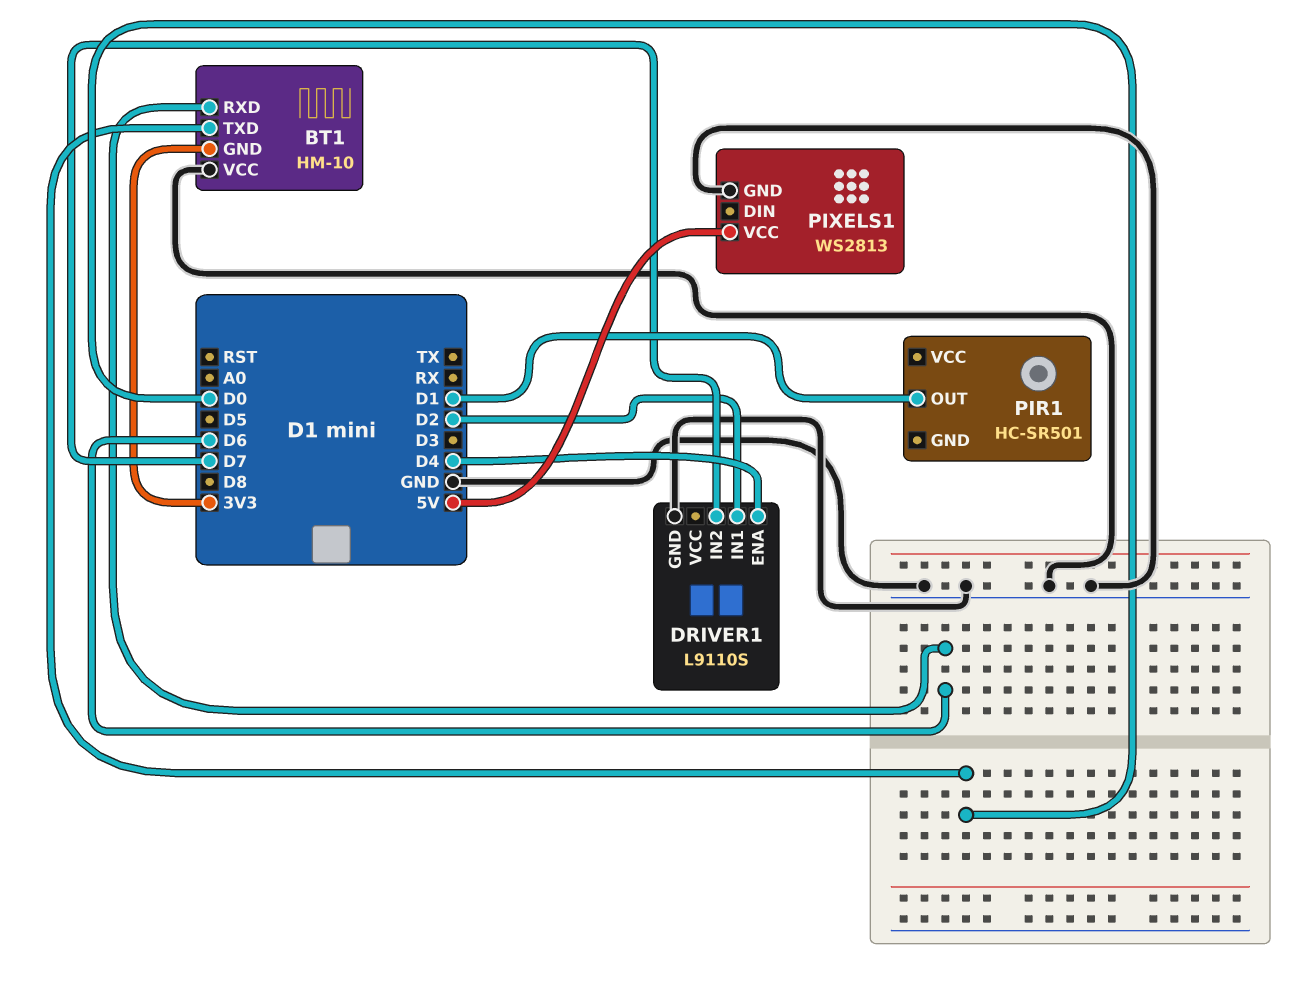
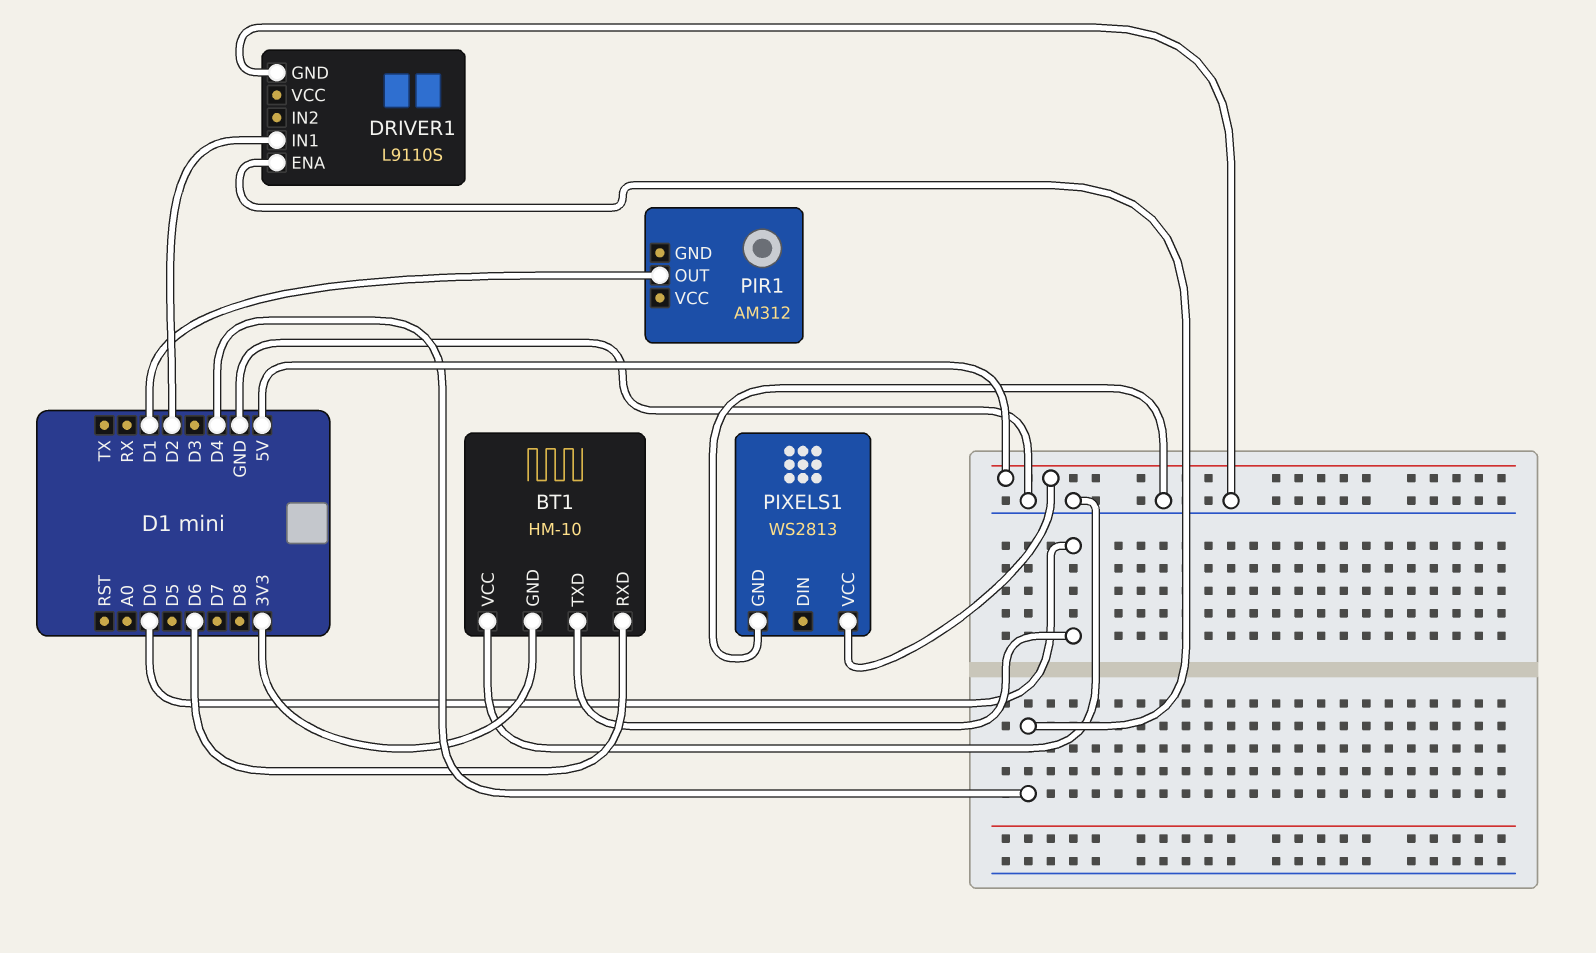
DRIVER1 pin IN2: D7 -> none
PIR1: HC-SR501 -> AM312

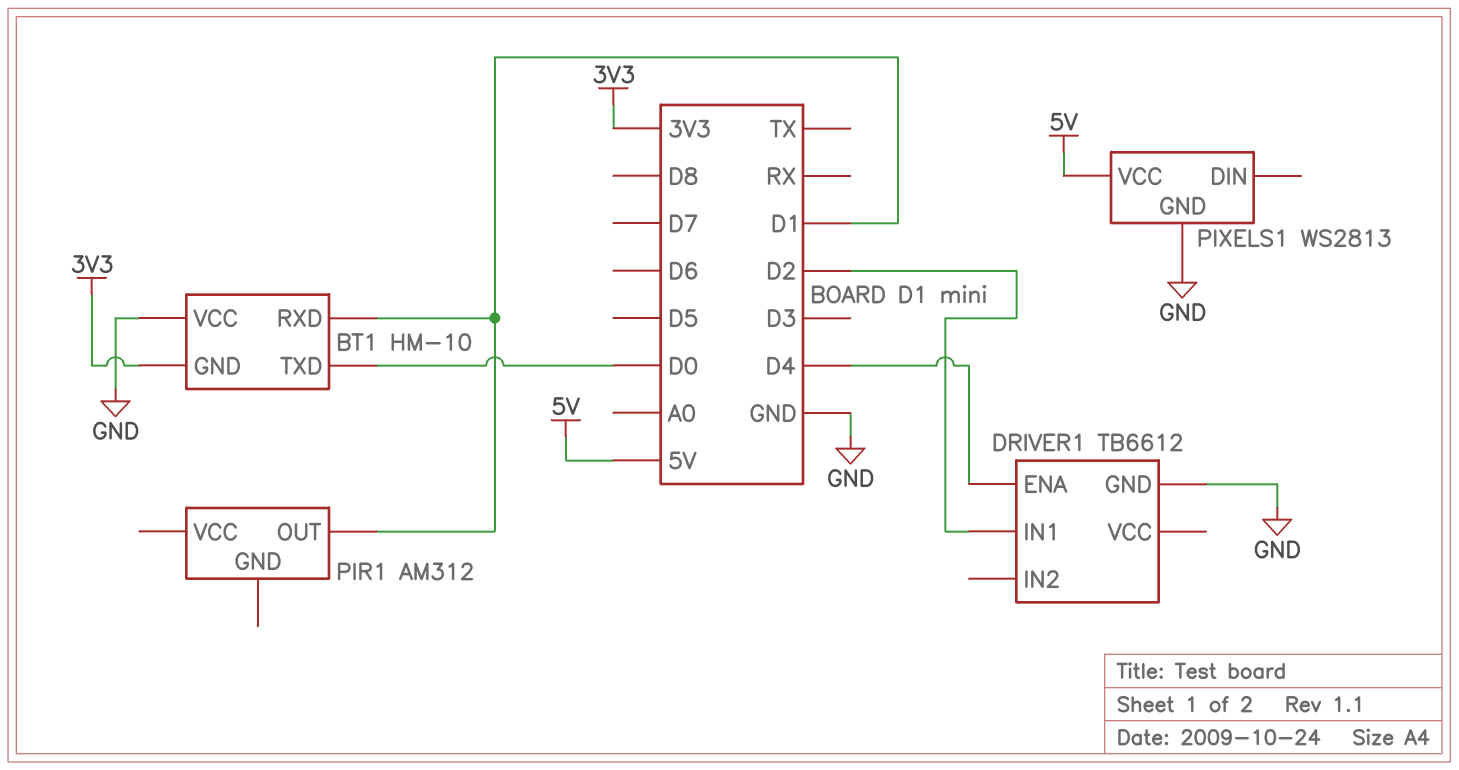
BT1 pin RXD: D6 -> D1
DRIVER1: L9110S -> TB6612

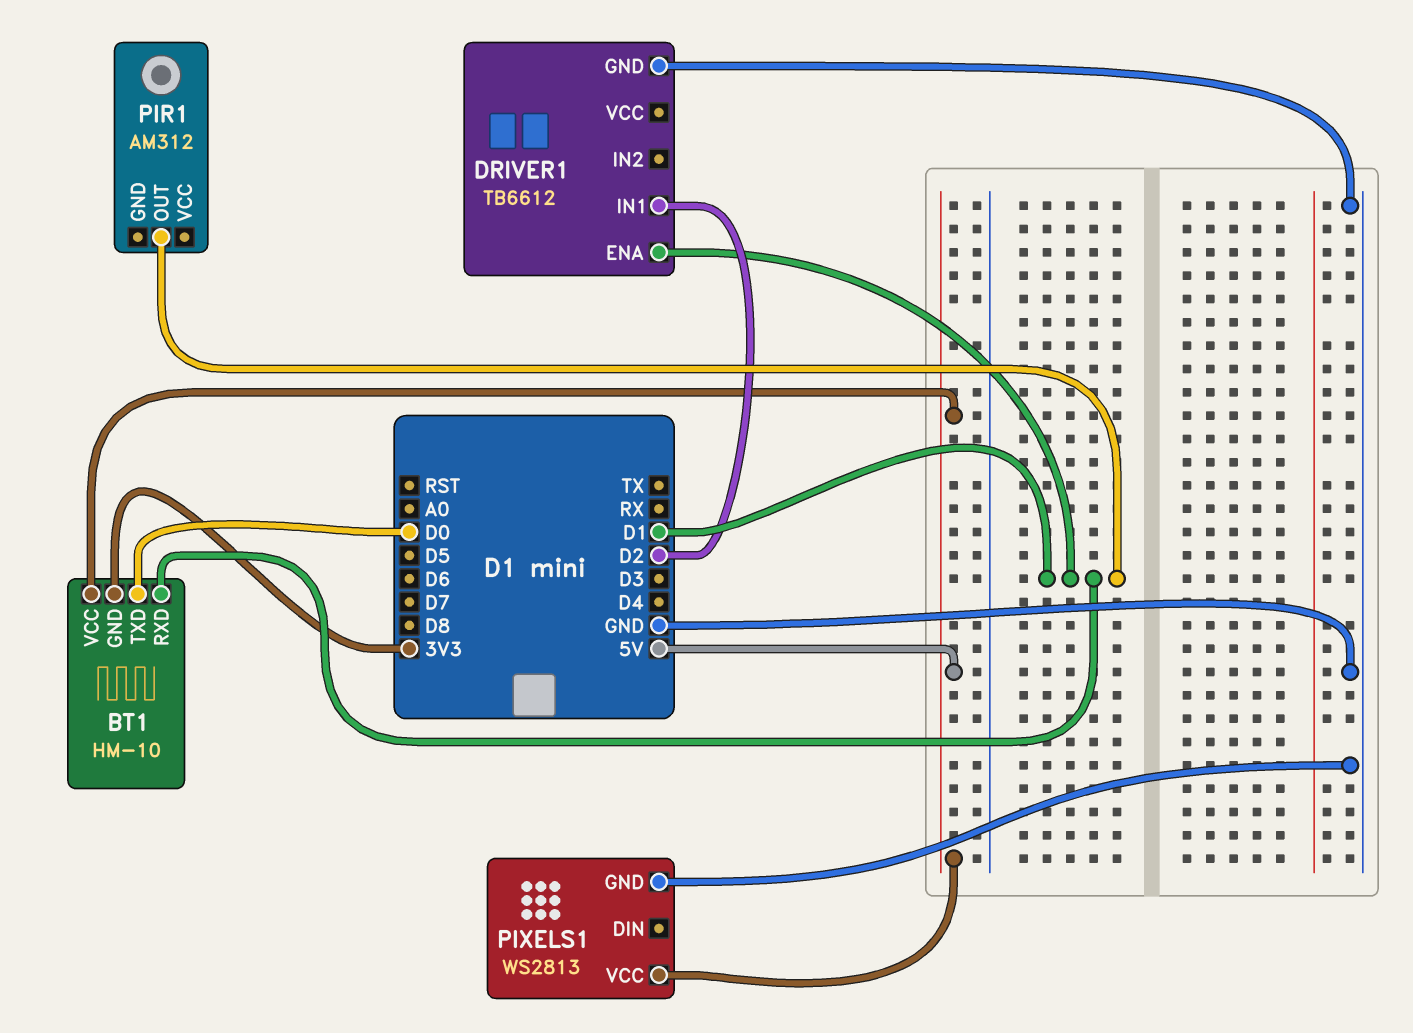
BT1 pin VCC: GND -> 5V
DRIVER1 pin ENA: D4 -> D1

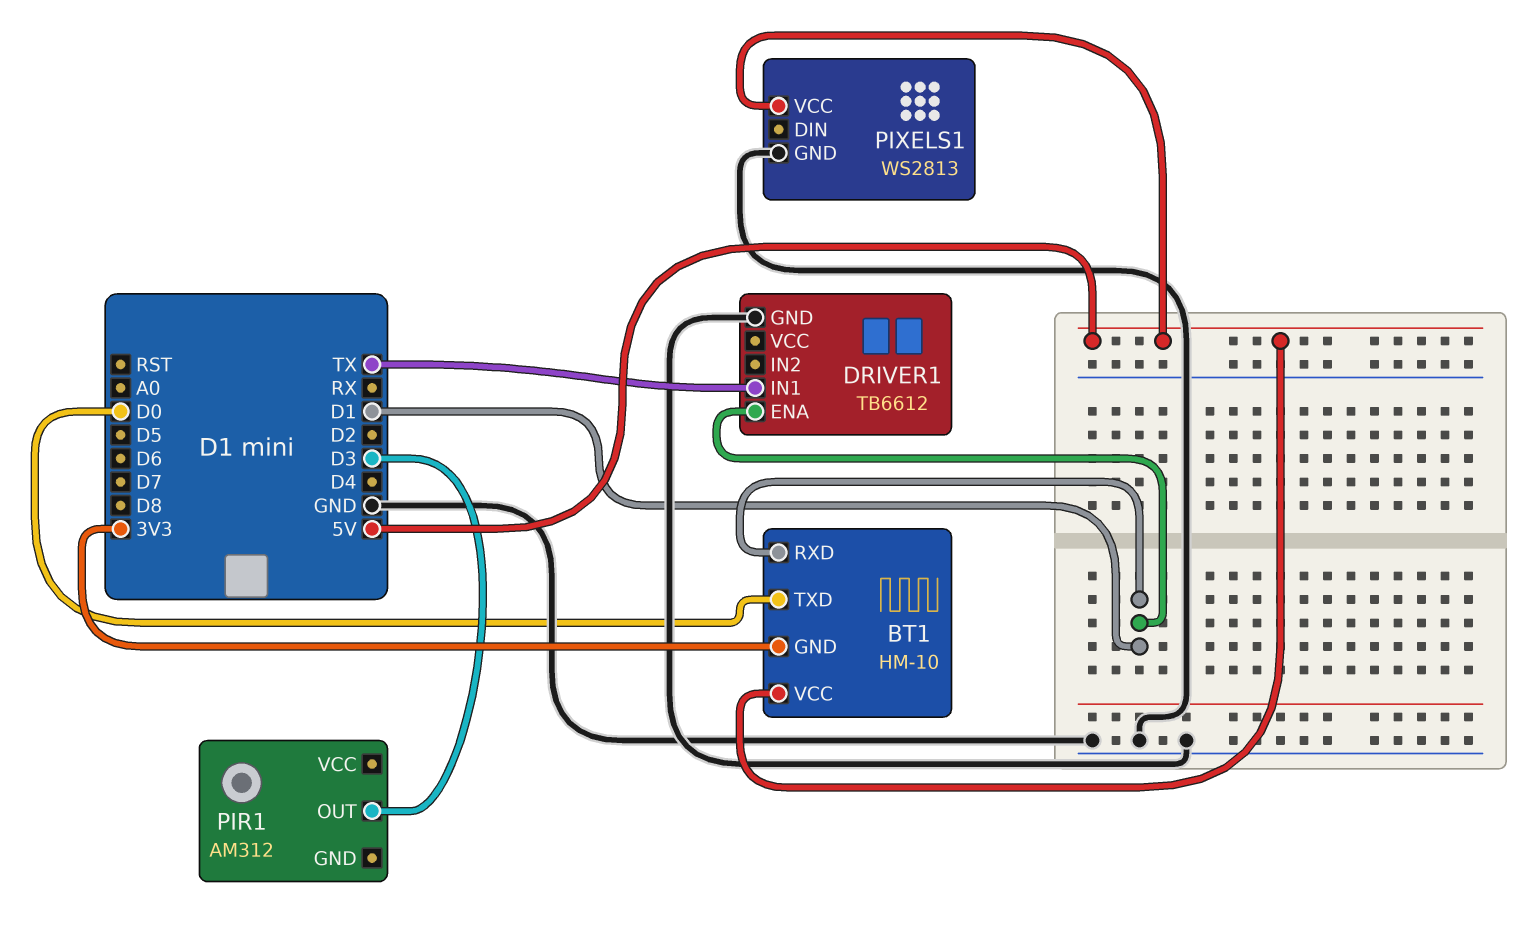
DRIVER1 pin IN1: D2 -> TX
PIR1 pin OUT: D1 -> D3

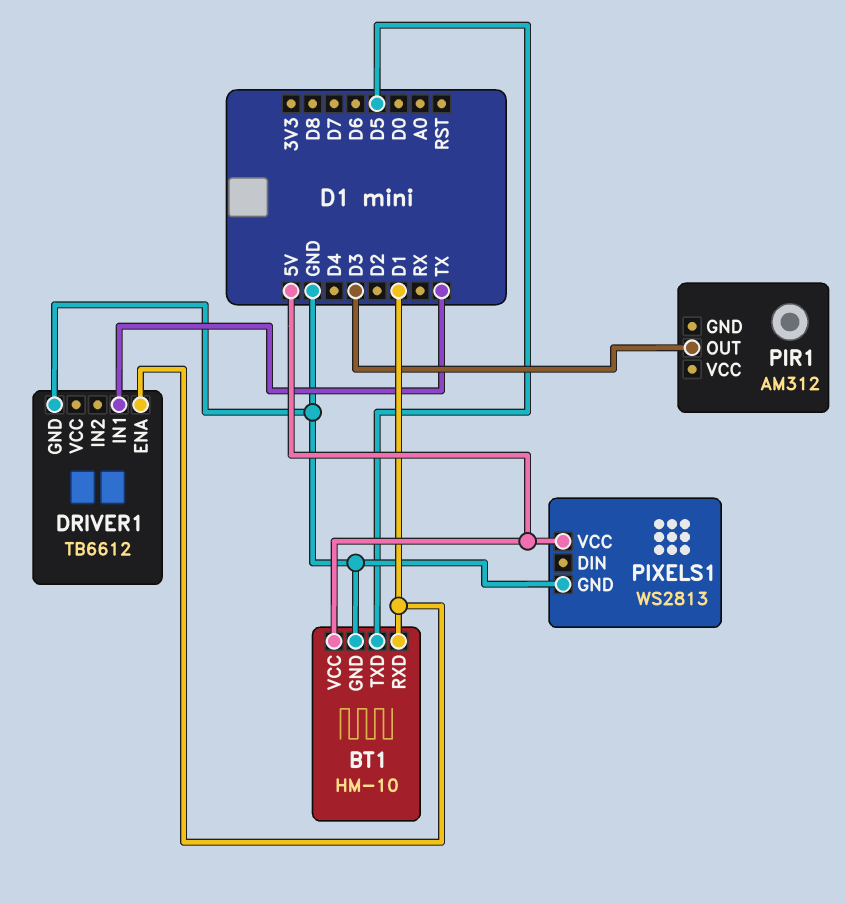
BT1 pin GND: 3V3 -> GND
BT1 pin TXD: D0 -> D5

